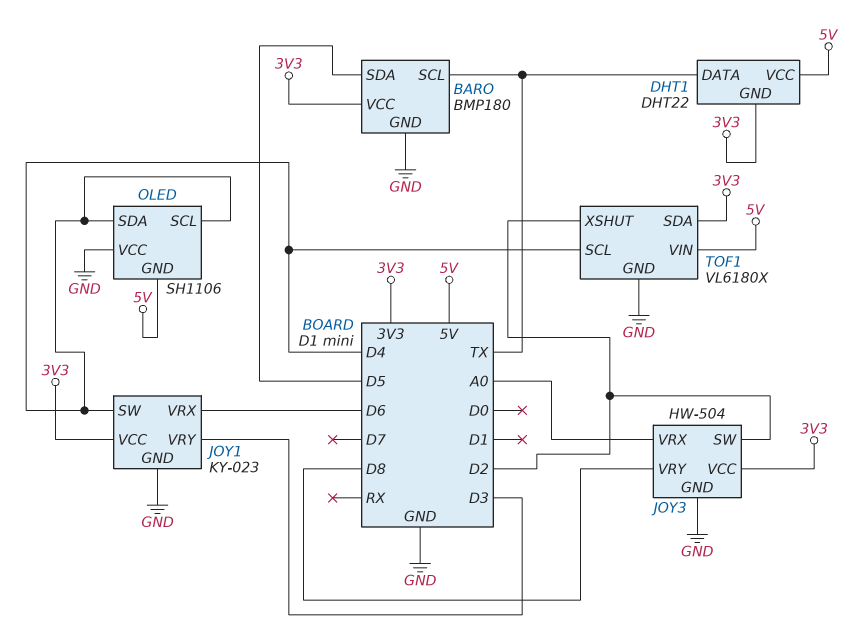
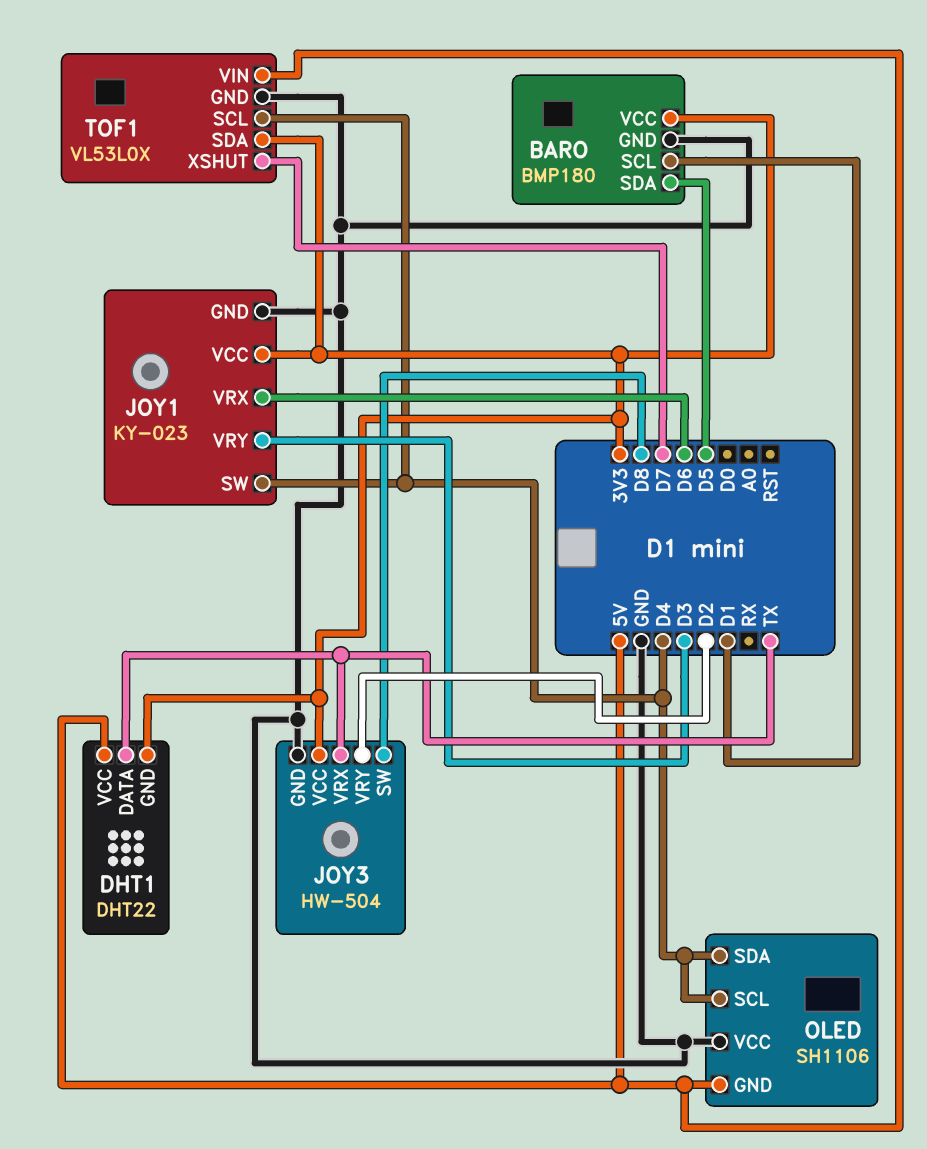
BARO pin SCL: TX -> D1
JOY3 pin SW: D2 -> D8
JOY3 pin VRX: A0 -> TX
JOY3 pin VRY: D8 -> D2
TOF1: VL6180X -> VL53L0X
TOF1 pin XSHUT: D2 -> D7

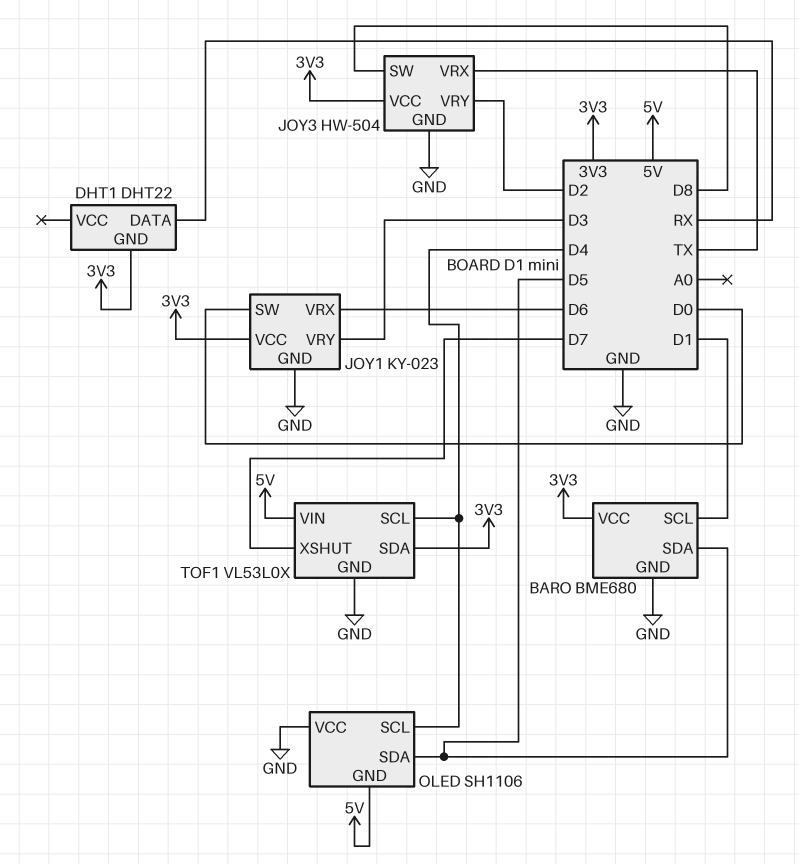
BARO: BMP180 -> BME680
DHT1 pin DATA: TX -> RX
DHT1 pin VCC: 5V -> none
JOY1 pin SW: D4 -> D0
OLED pin SDA: D4 -> D5

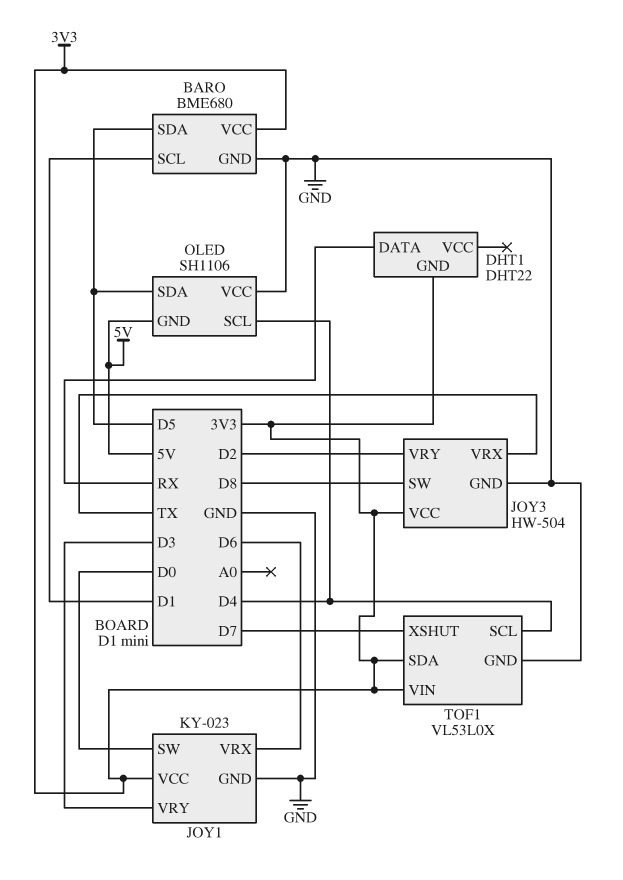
TOF1 pin VIN: 5V -> 3V3

